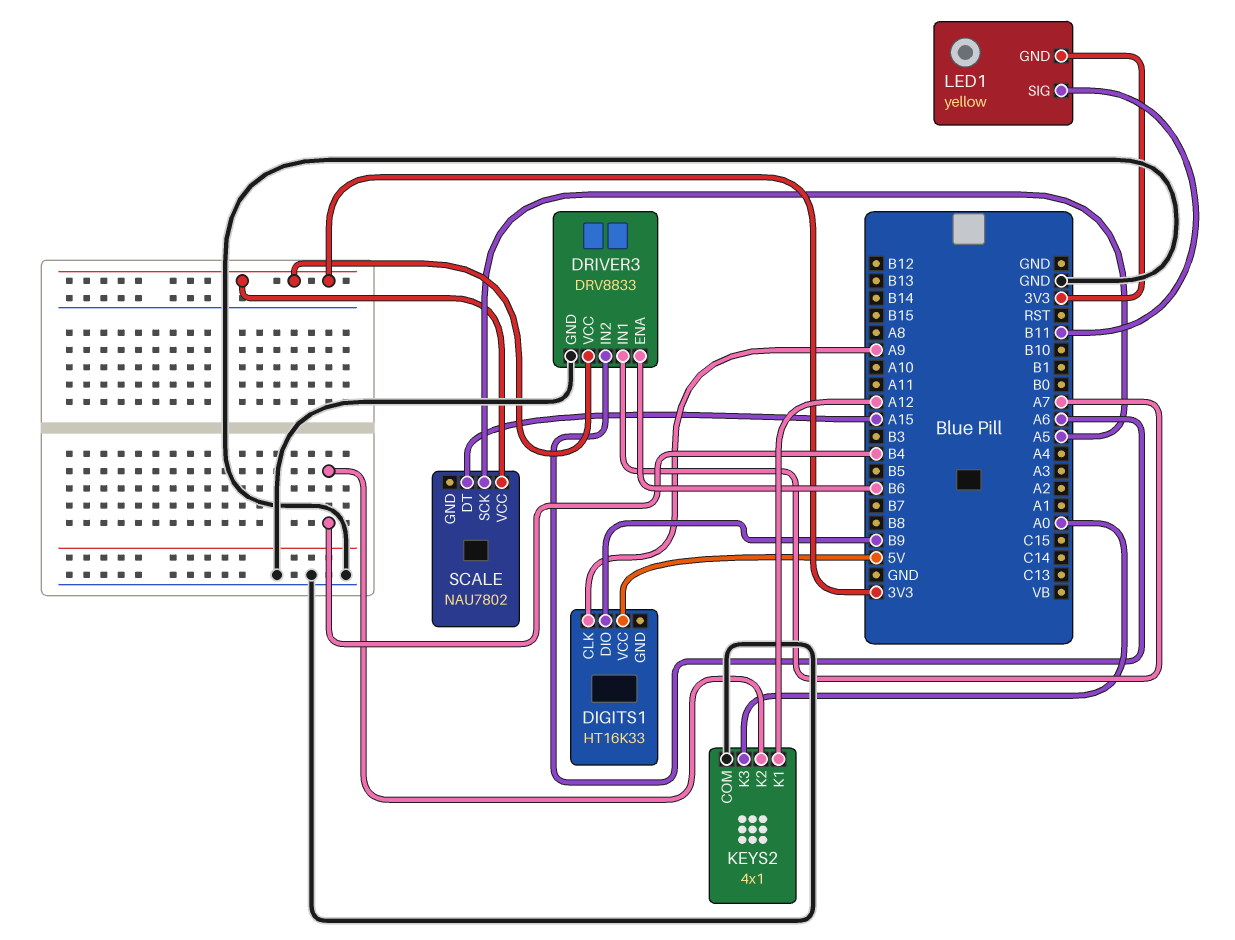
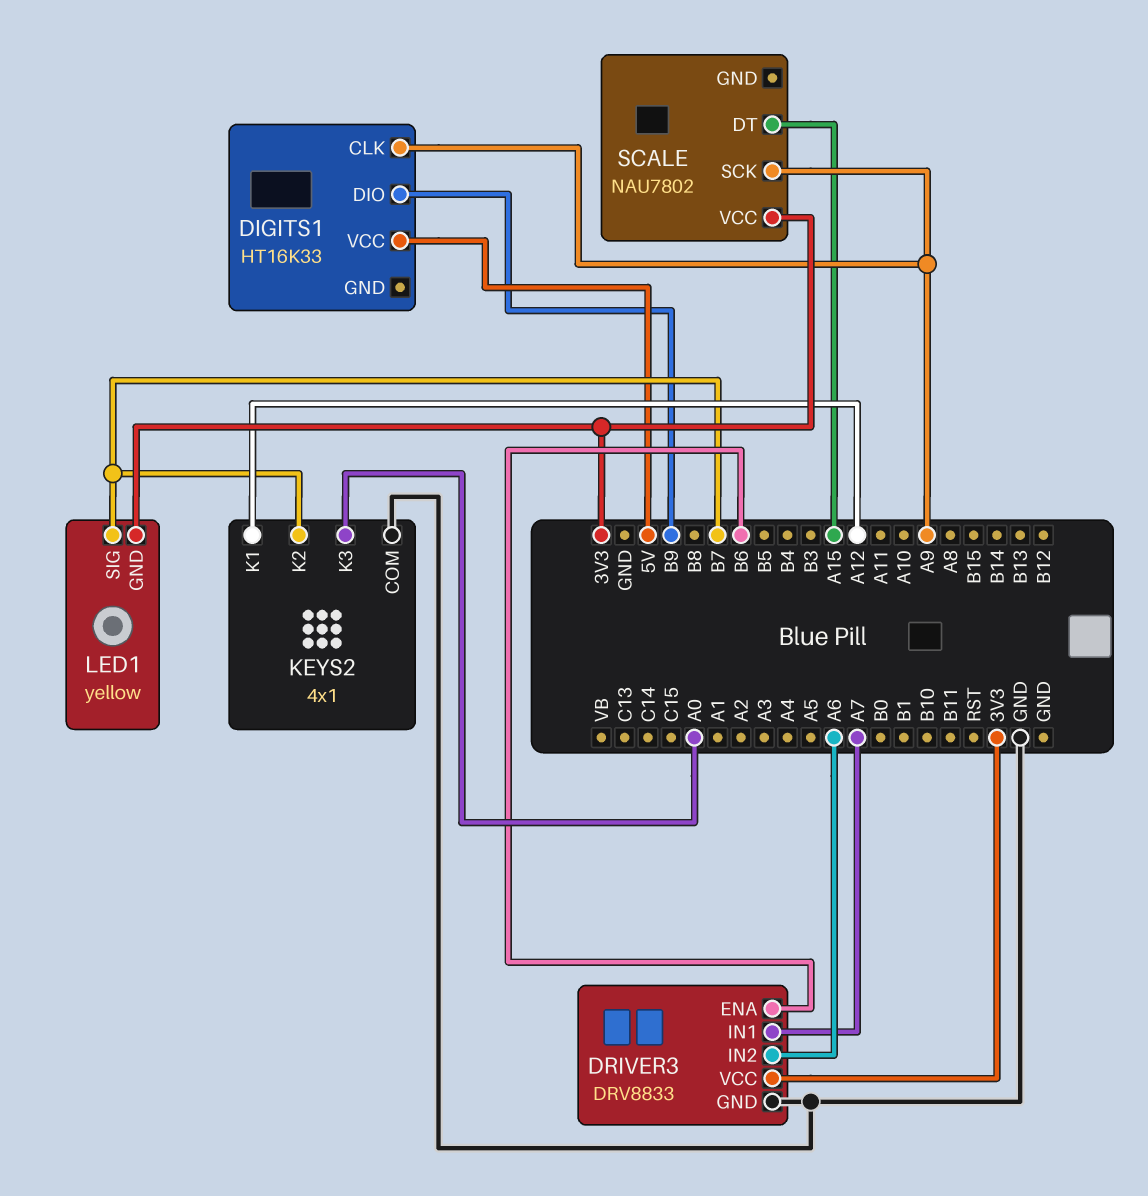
KEYS2 pin K2: B4 -> B7
LED1 pin SIG: B11 -> B7
SCALE pin SCK: A5 -> A9

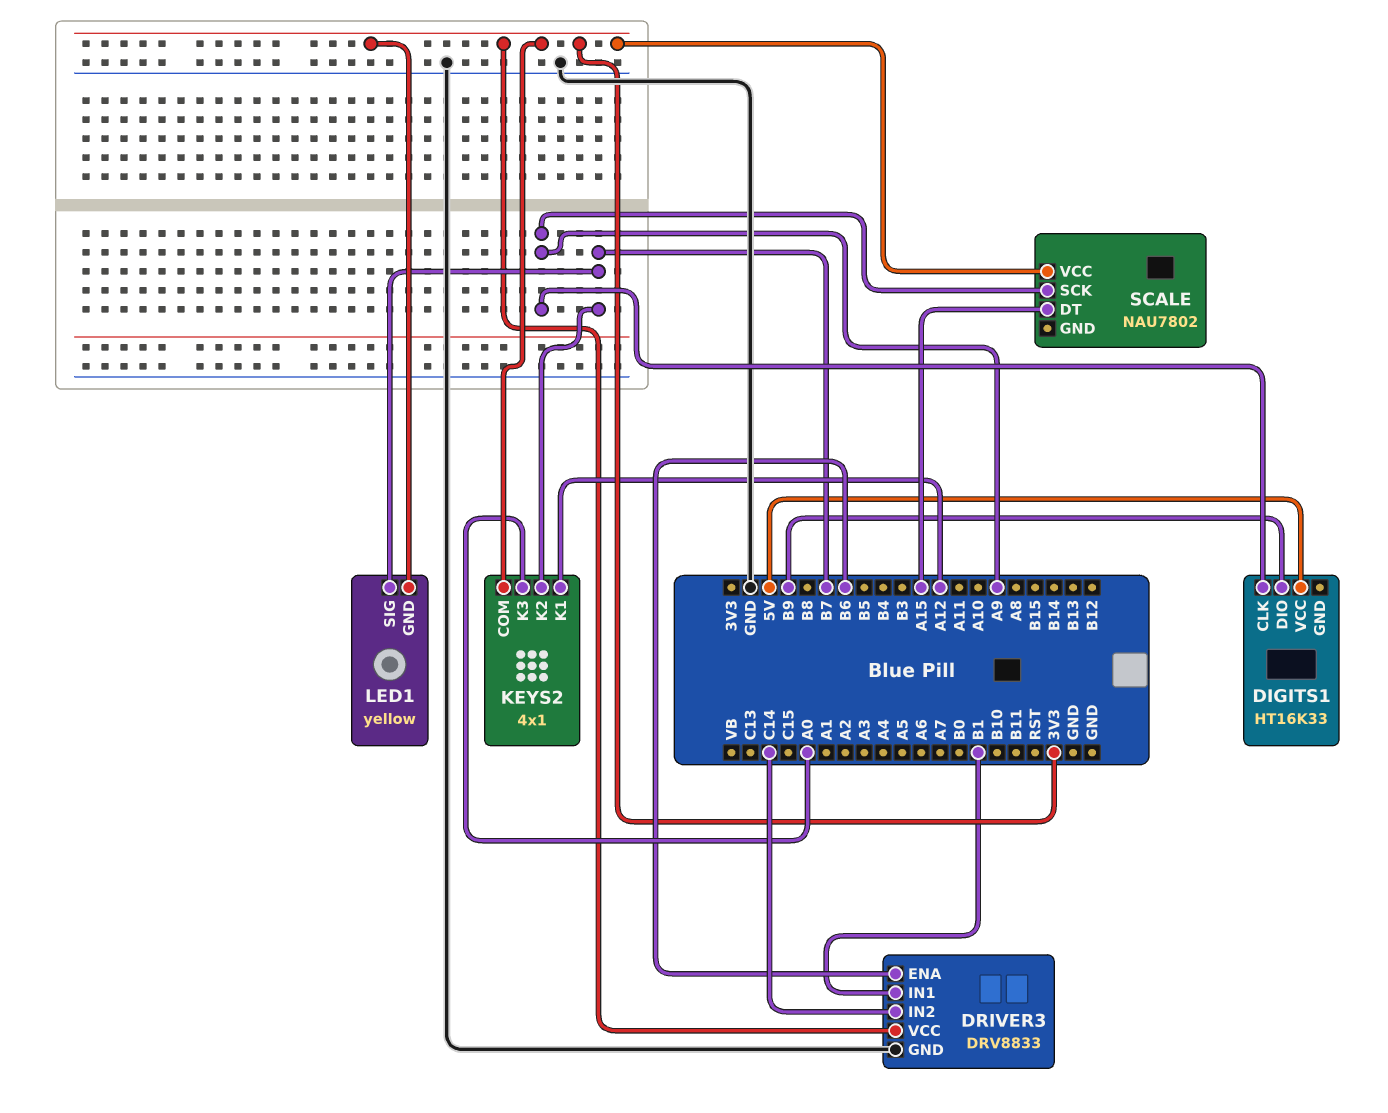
DRIVER3 pin IN1: A7 -> B1
DRIVER3 pin IN2: A6 -> C14
KEYS2 pin COM: GND -> 3V3

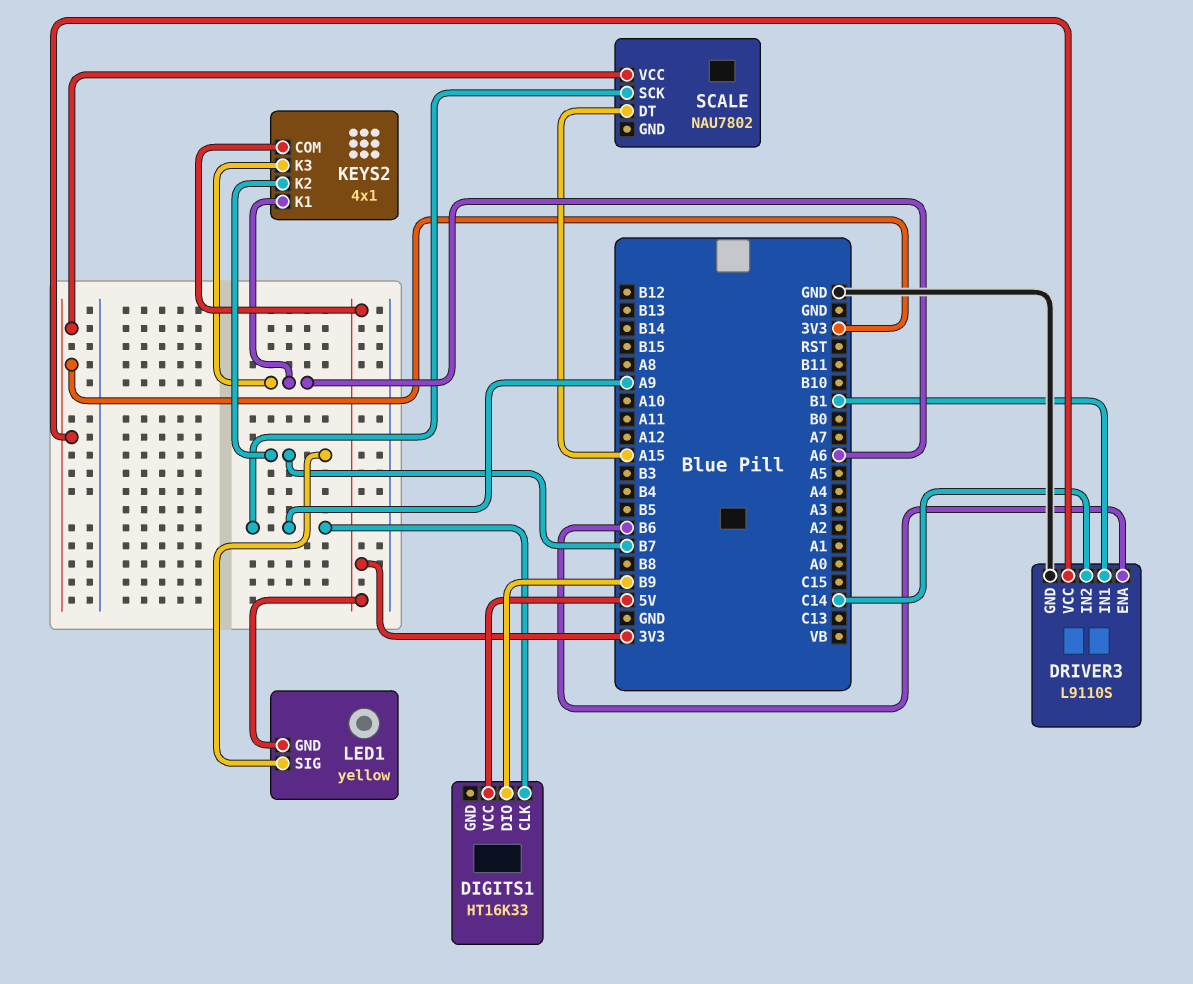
DRIVER3: DRV8833 -> L9110S
KEYS2 pin K1: A12 -> A6
KEYS2 pin K3: A0 -> A6

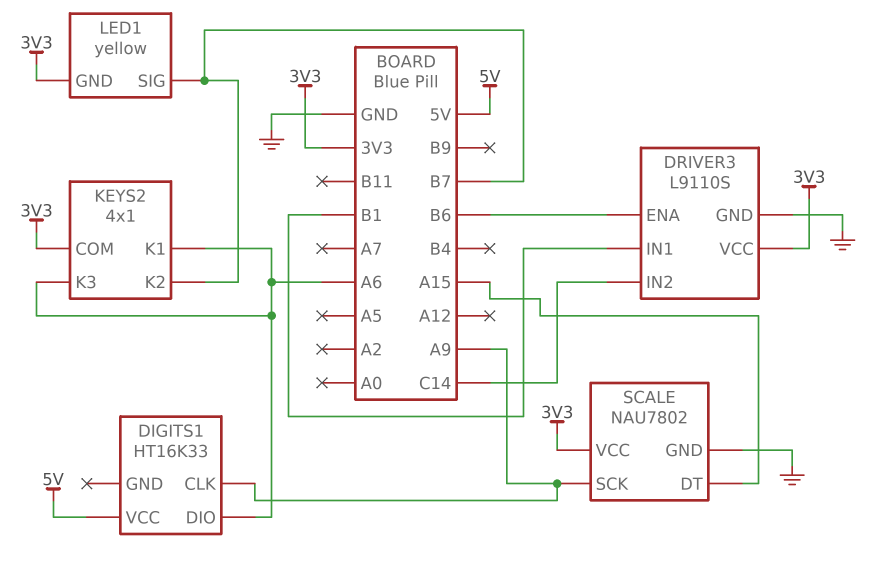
DIGITS1 pin DIO: B9 -> A6
SCALE pin GND: none -> GND

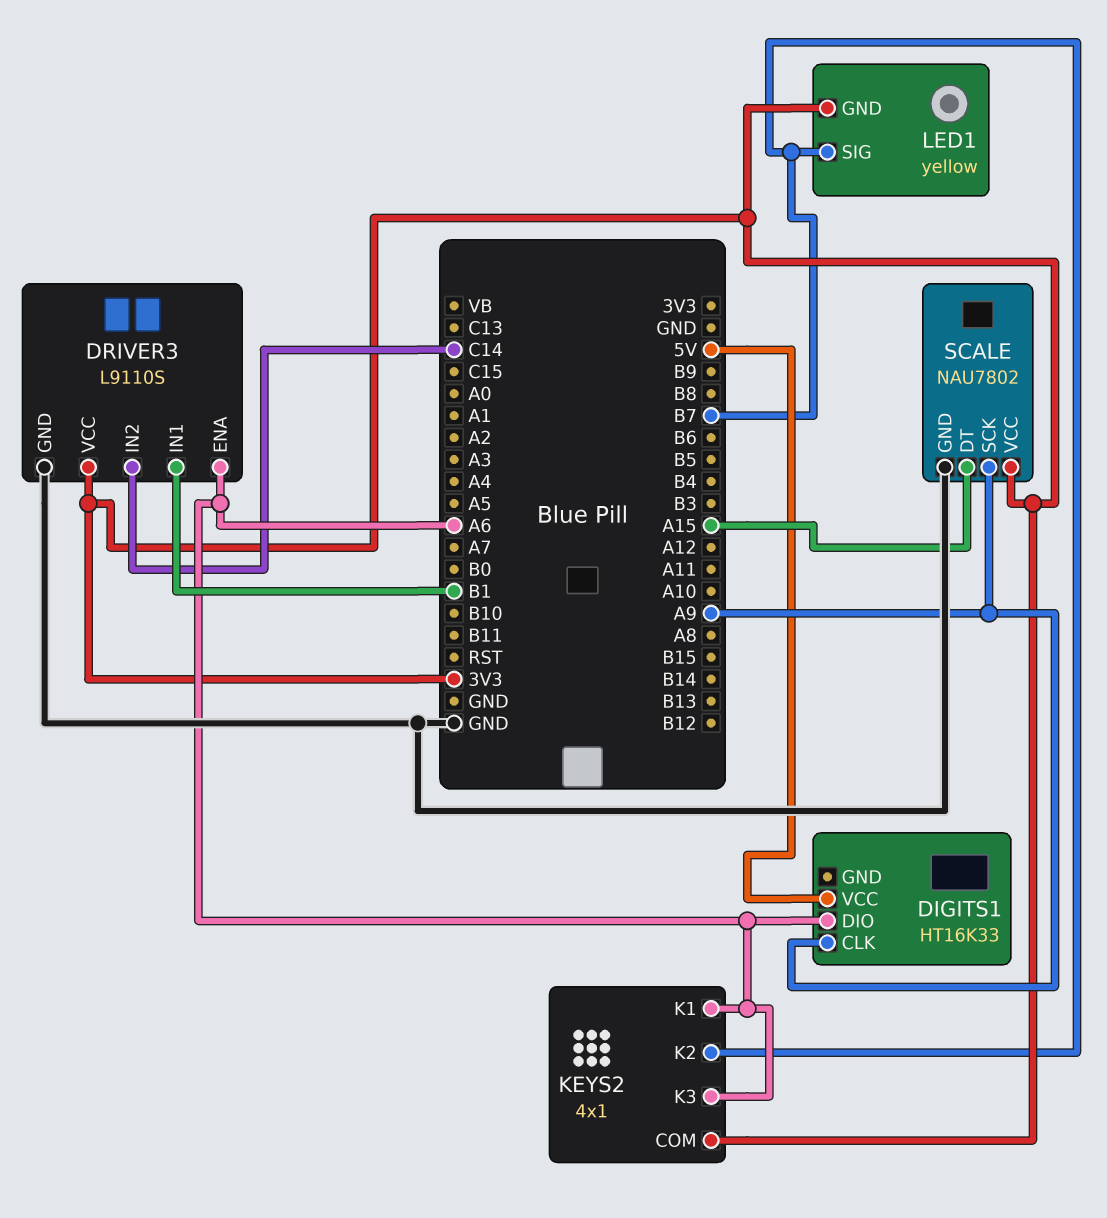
DRIVER3 pin ENA: B6 -> A6

